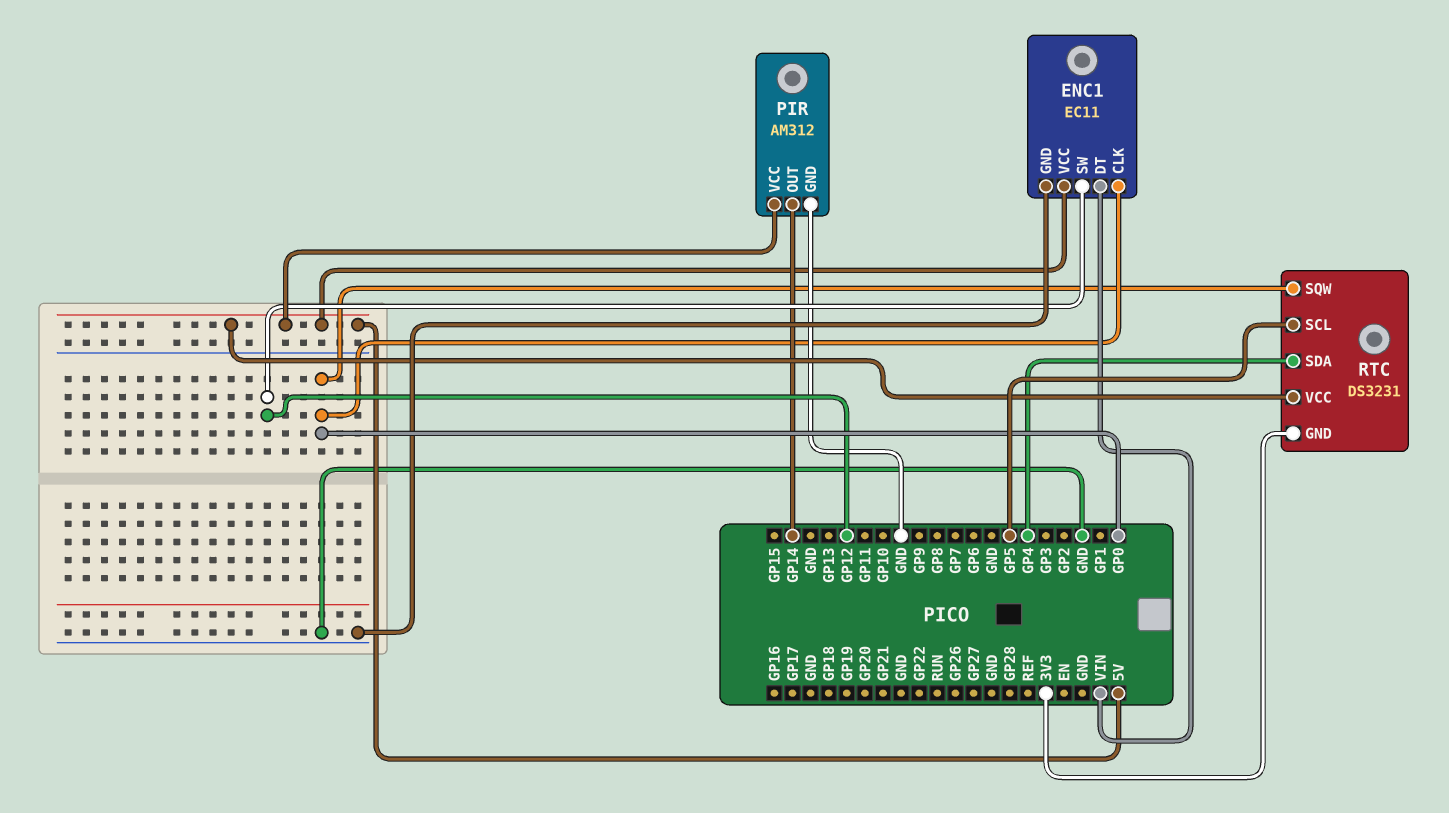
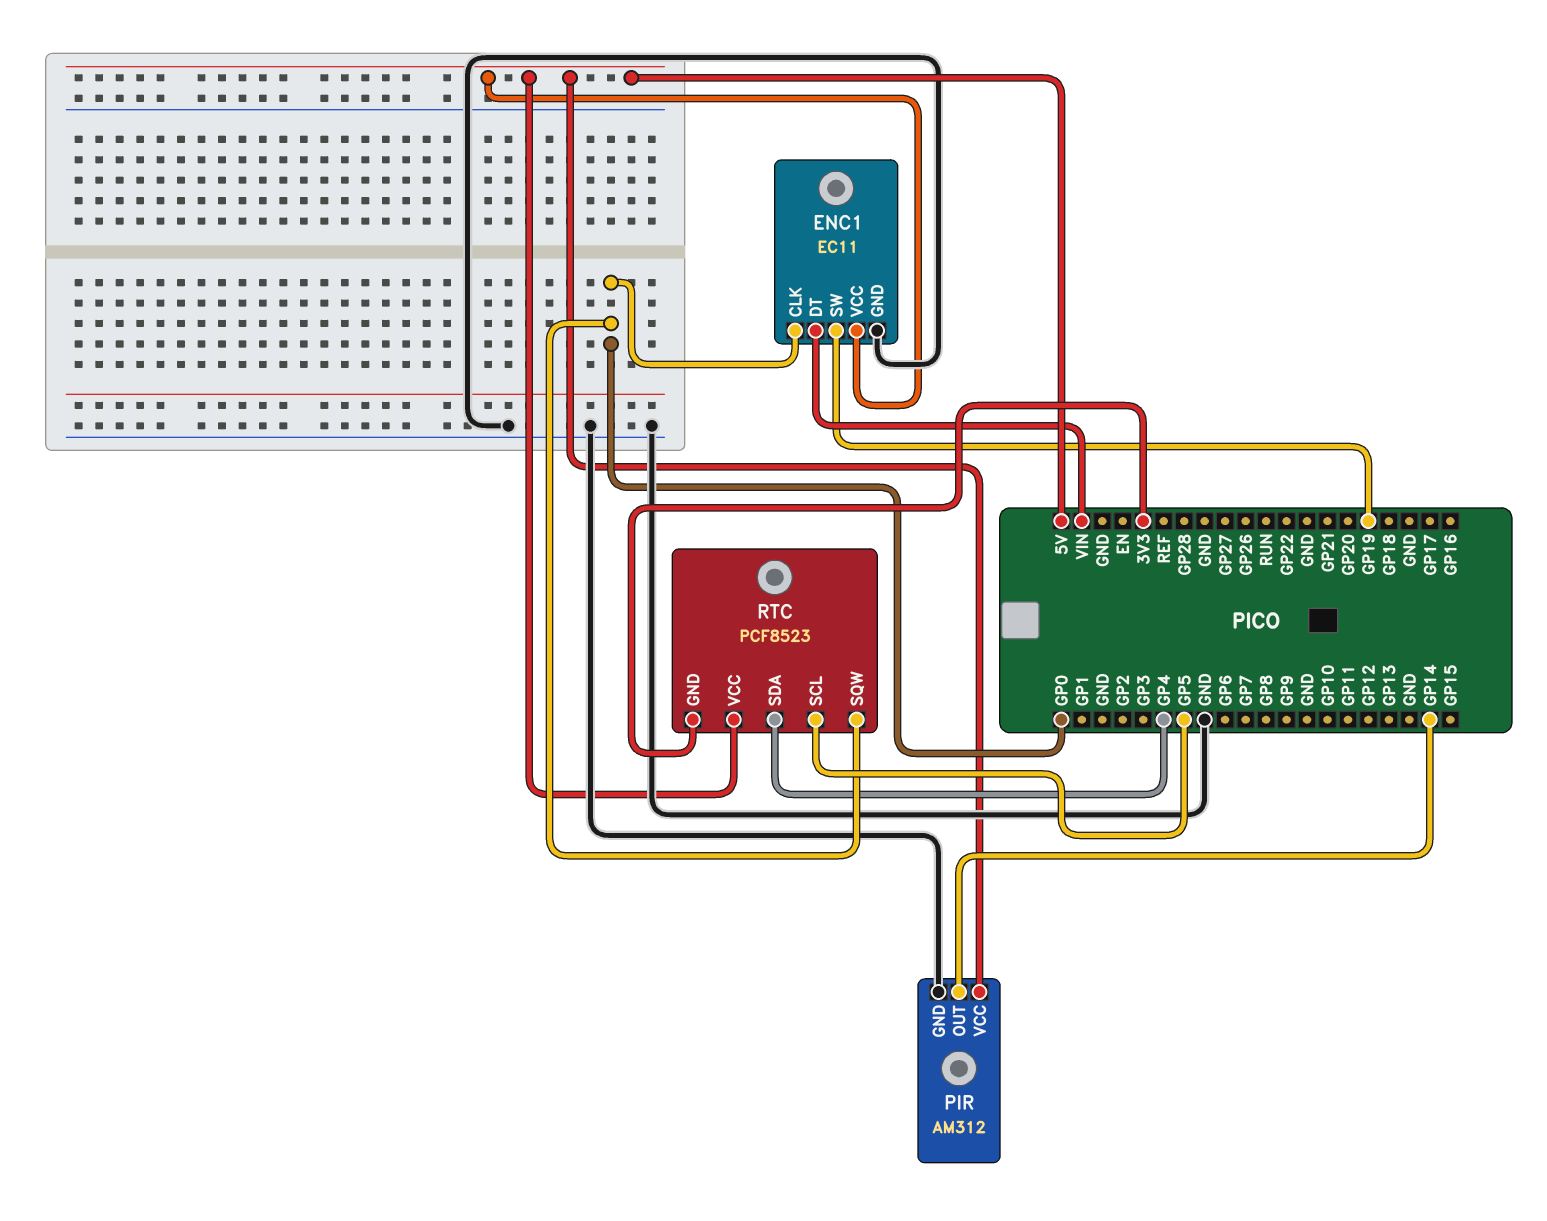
ENC1 pin SW: GP12 -> GP19
RTC: DS3231 -> PCF8523

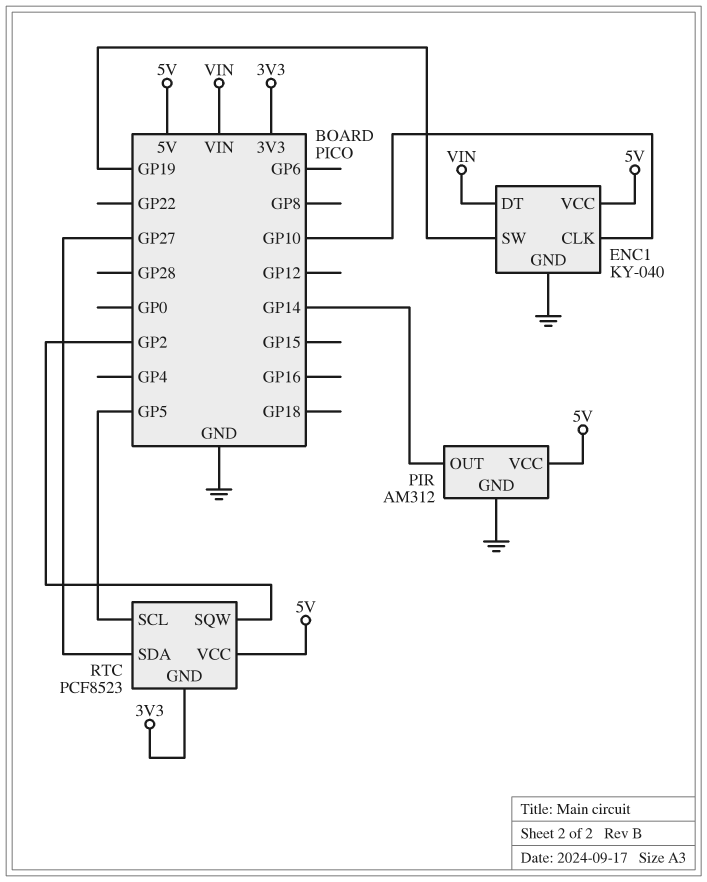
ENC1: EC11 -> KY-040
ENC1 pin CLK: GP0 -> GP10
RTC pin SDA: GP4 -> GP27
RTC pin SQW: GP0 -> GP2

